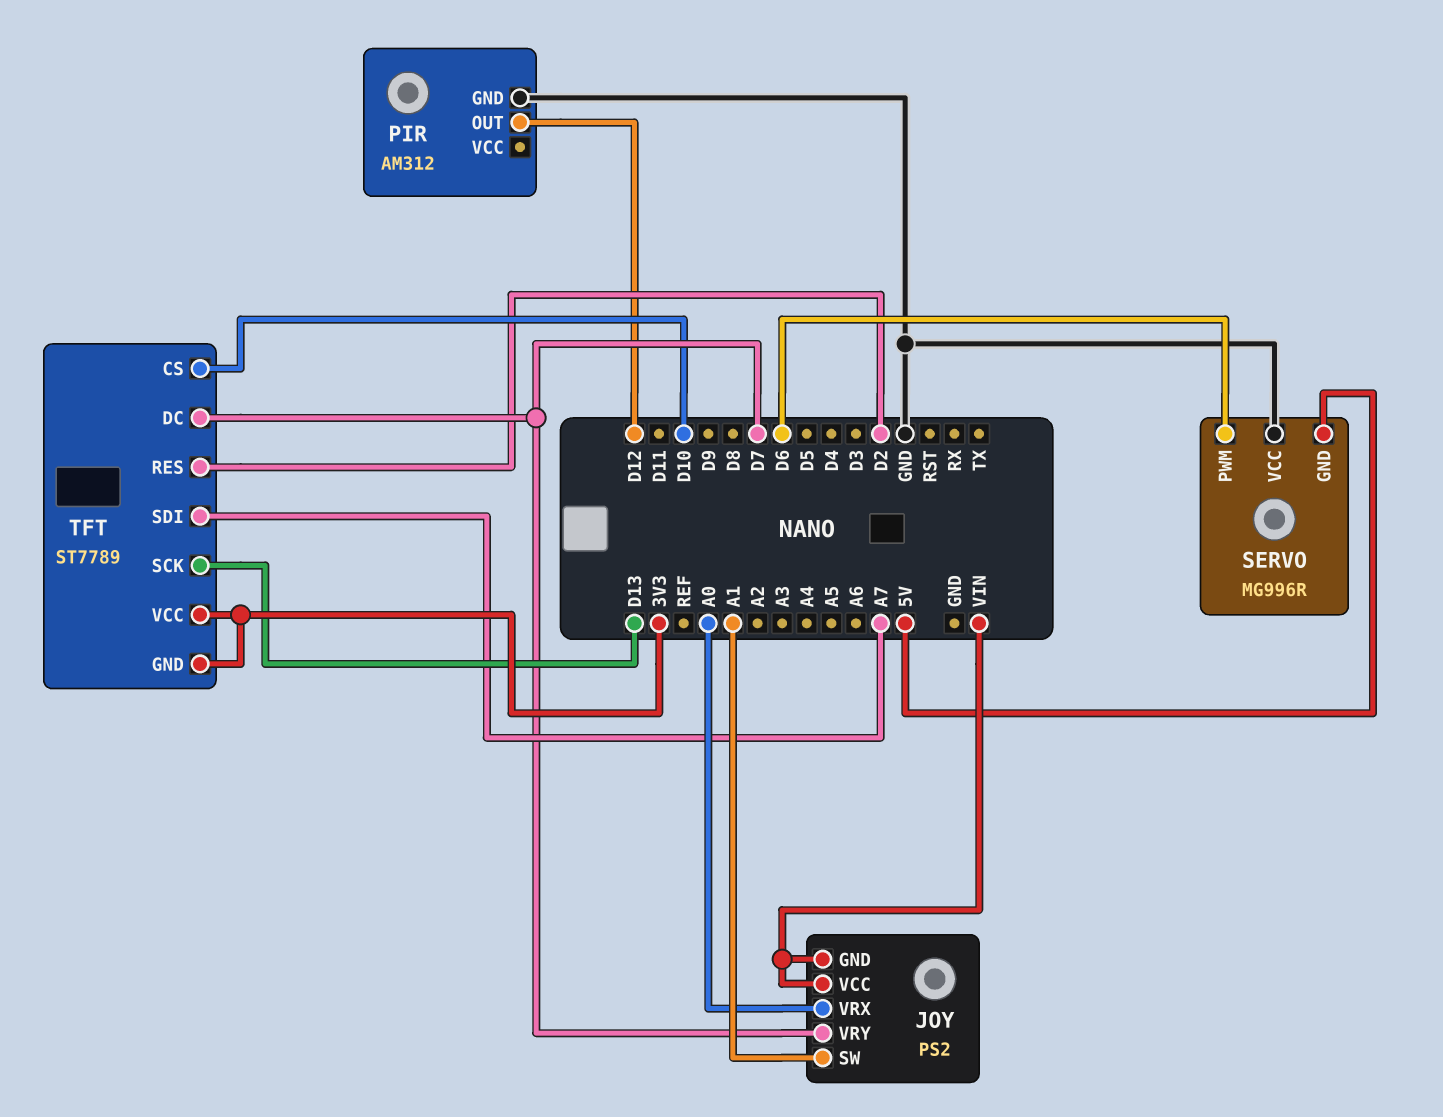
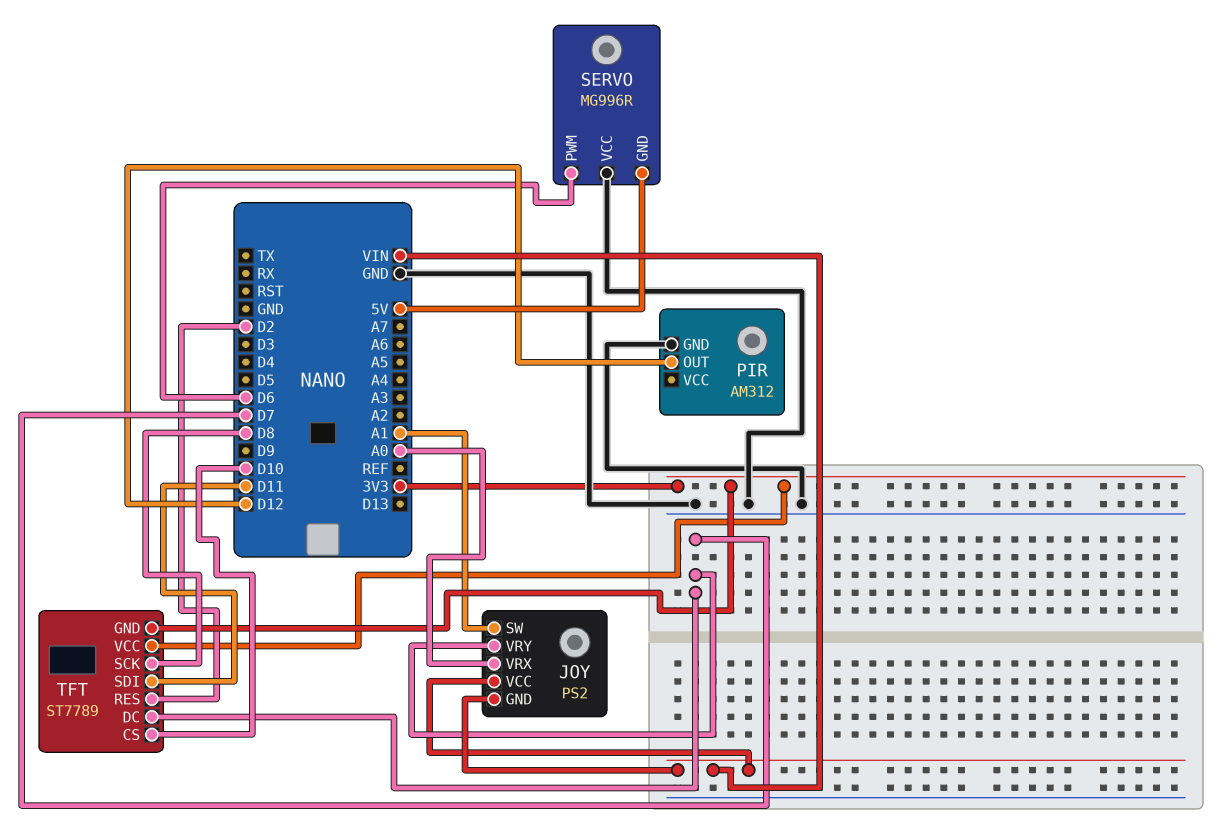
TFT pin SCK: D13 -> D8
TFT pin SDI: A7 -> D11

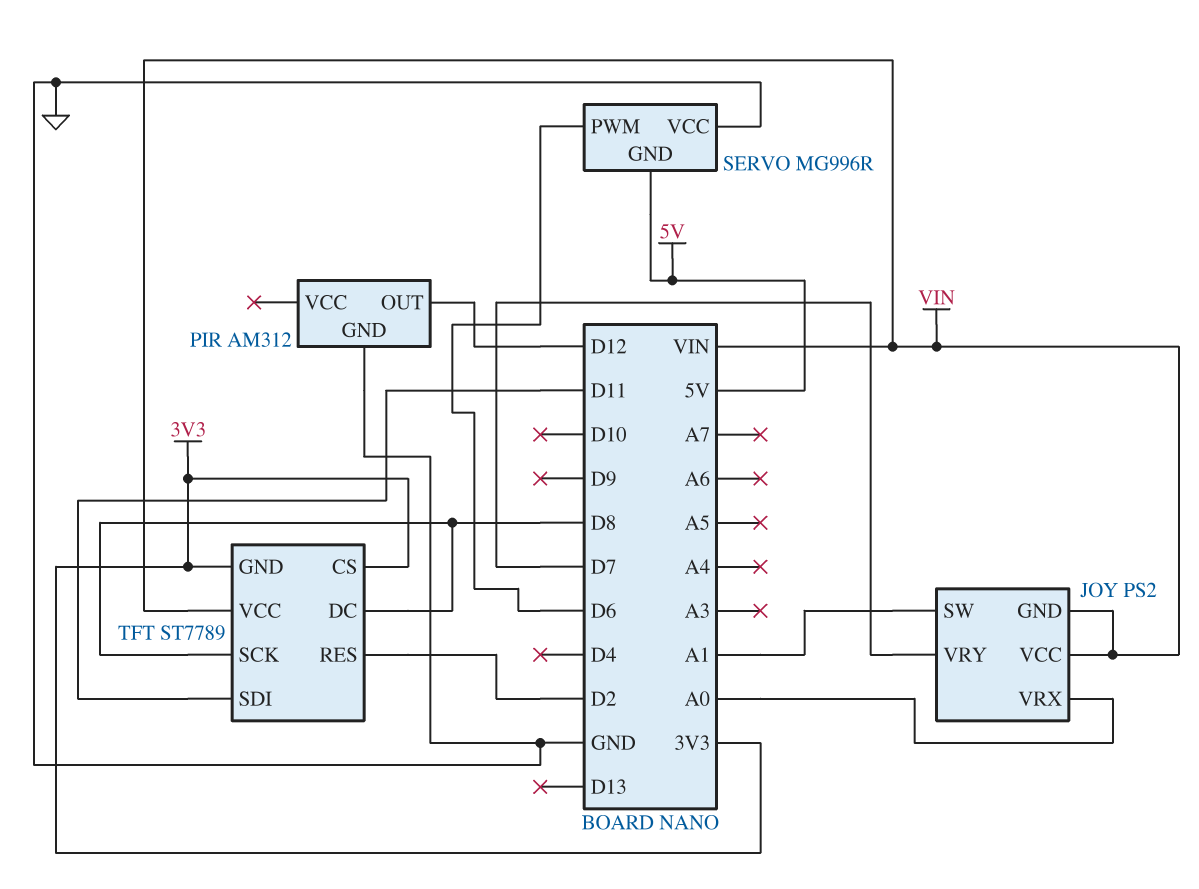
TFT pin CS: D10 -> 3V3
TFT pin DC: D7 -> D8
TFT pin VCC: 3V3 -> VIN

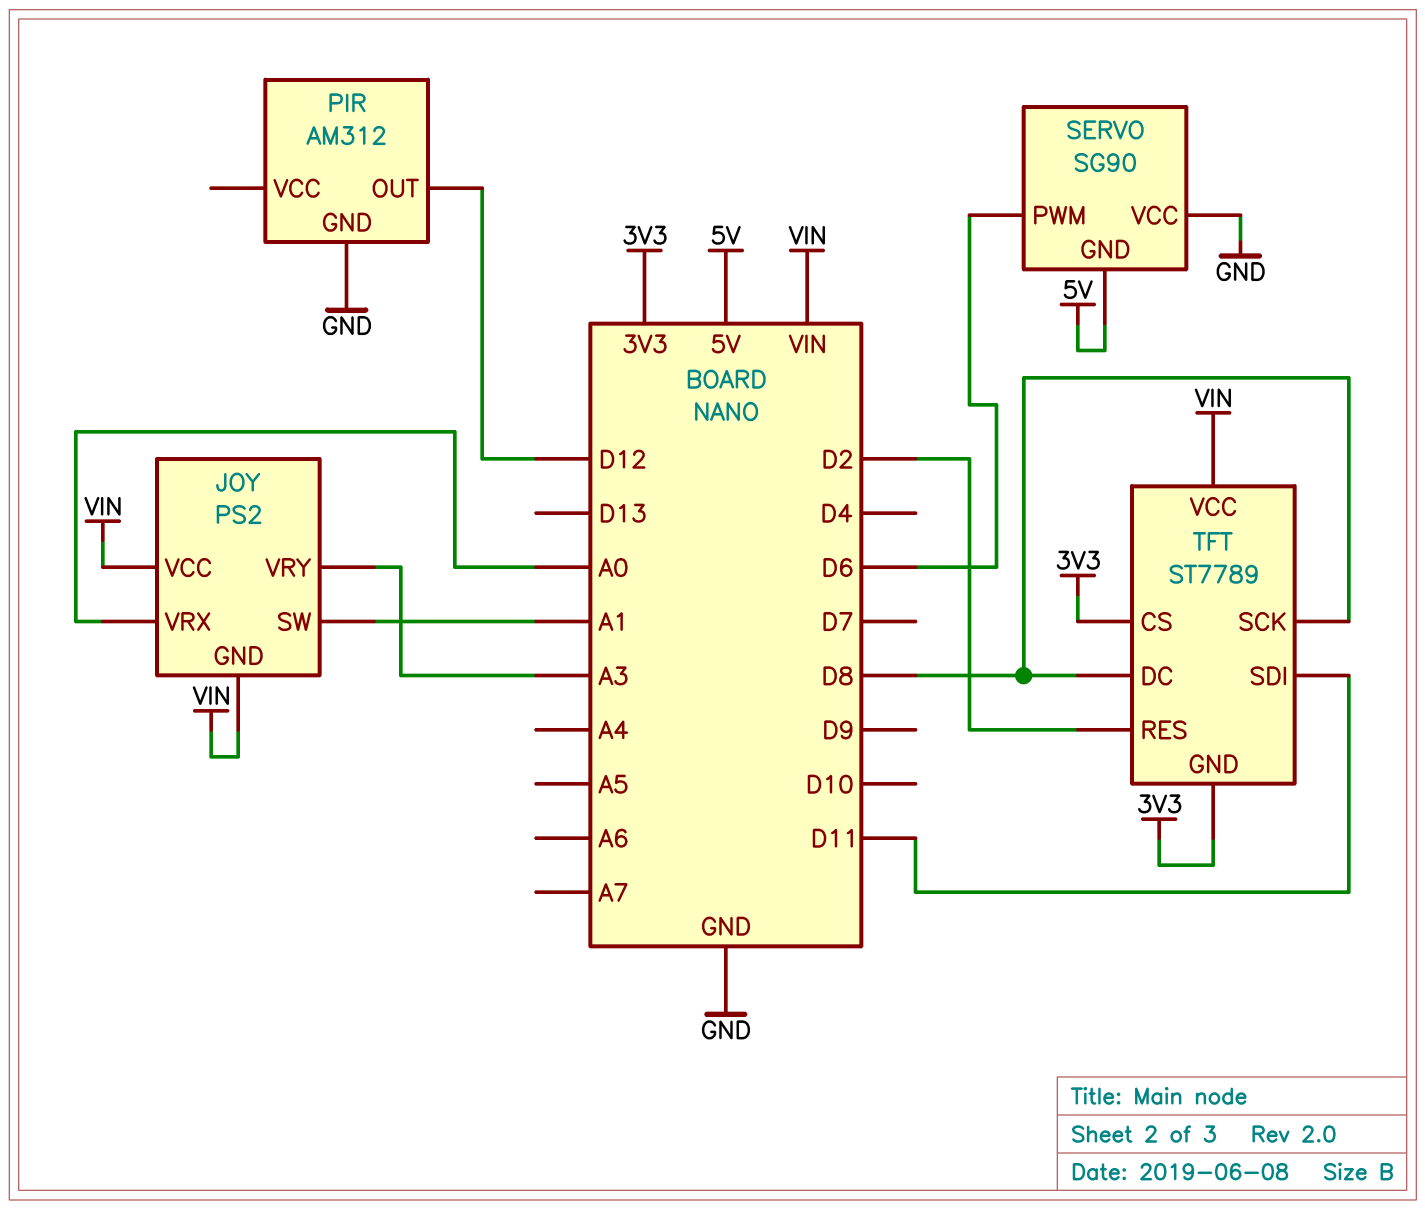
JOY pin VRY: D7 -> A3
SERVO: MG996R -> SG90

